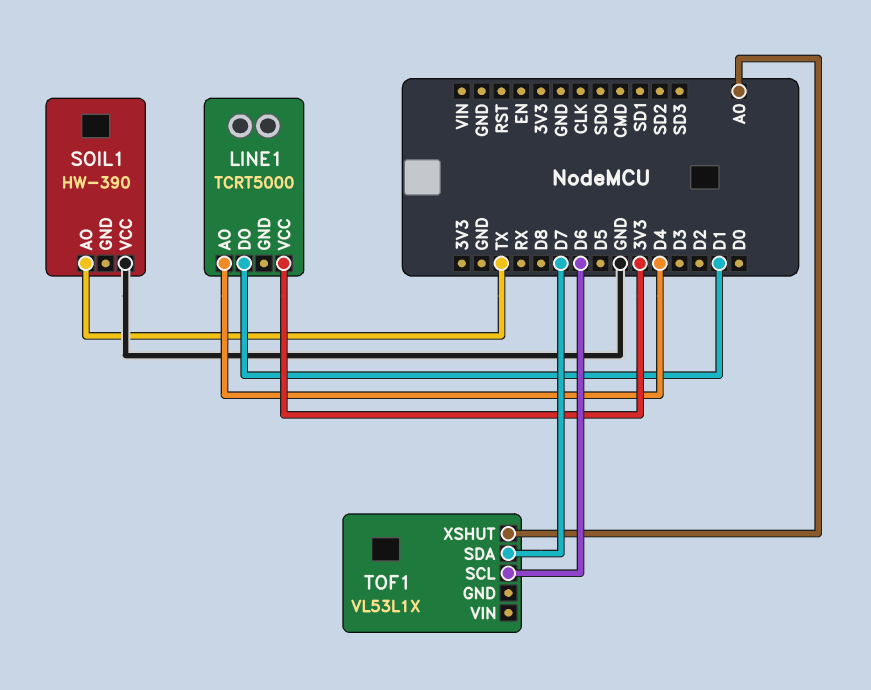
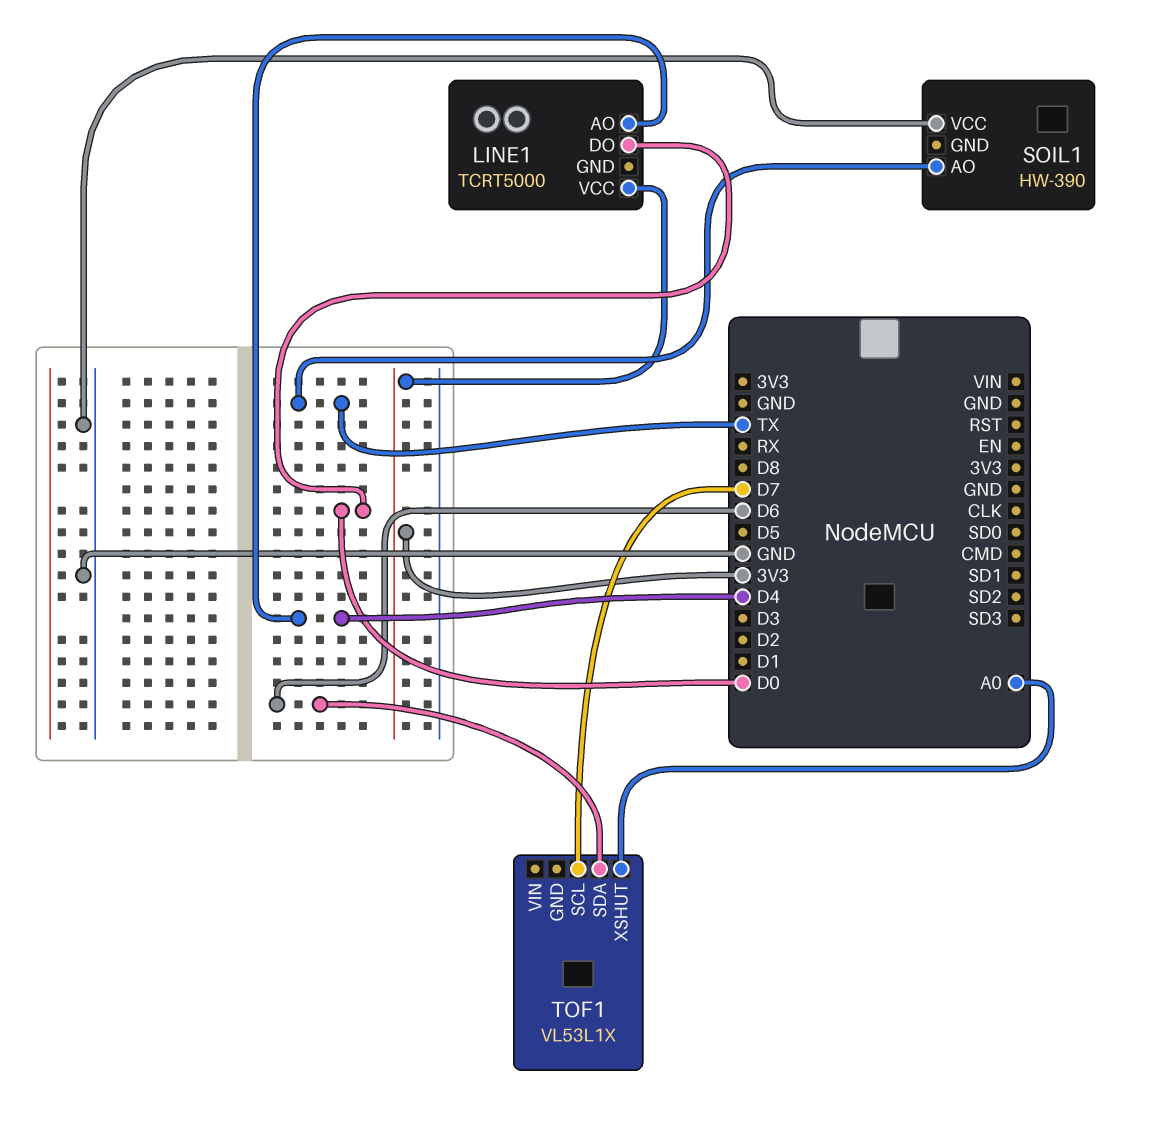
LINE1 pin DO: D1 -> D0
TOF1 pin SCL: D6 -> D7
TOF1 pin SDA: D7 -> D6

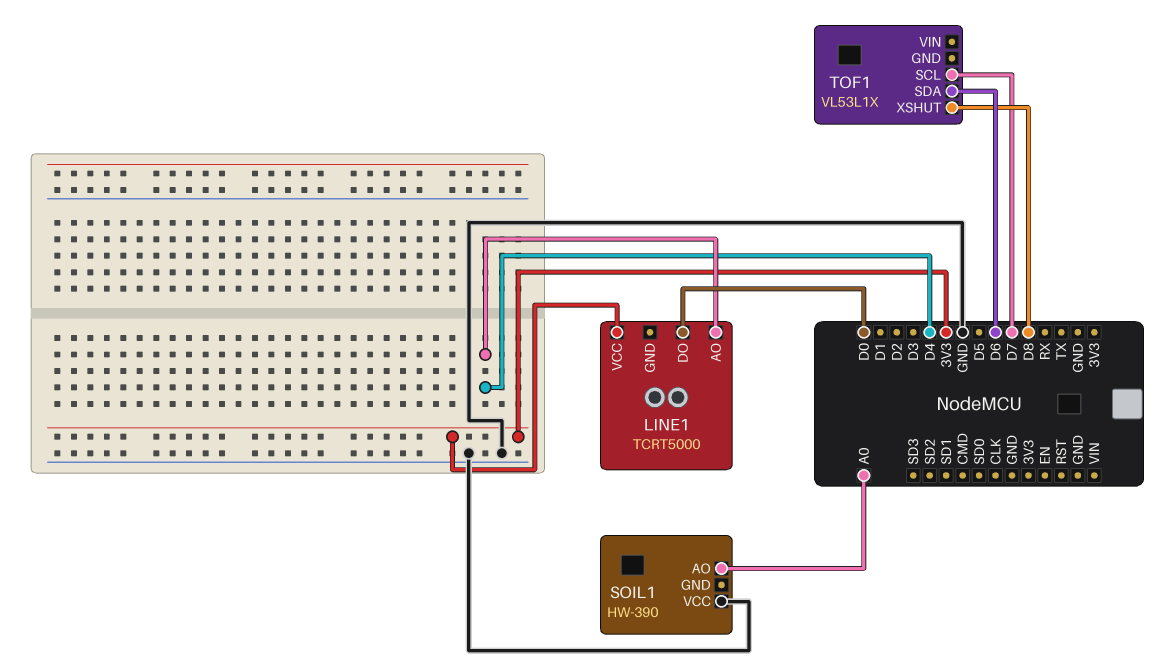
SOIL1 pin AO: TX -> A0
TOF1 pin XSHUT: A0 -> D8

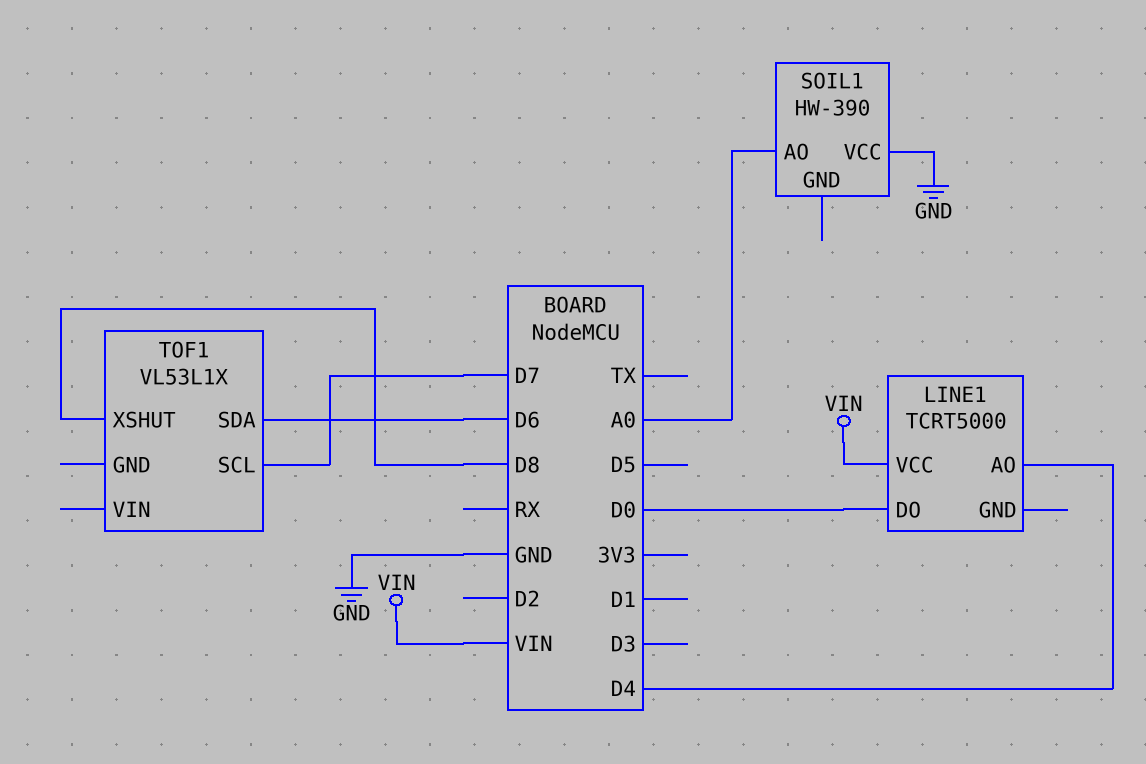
LINE1 pin VCC: 3V3 -> VIN

